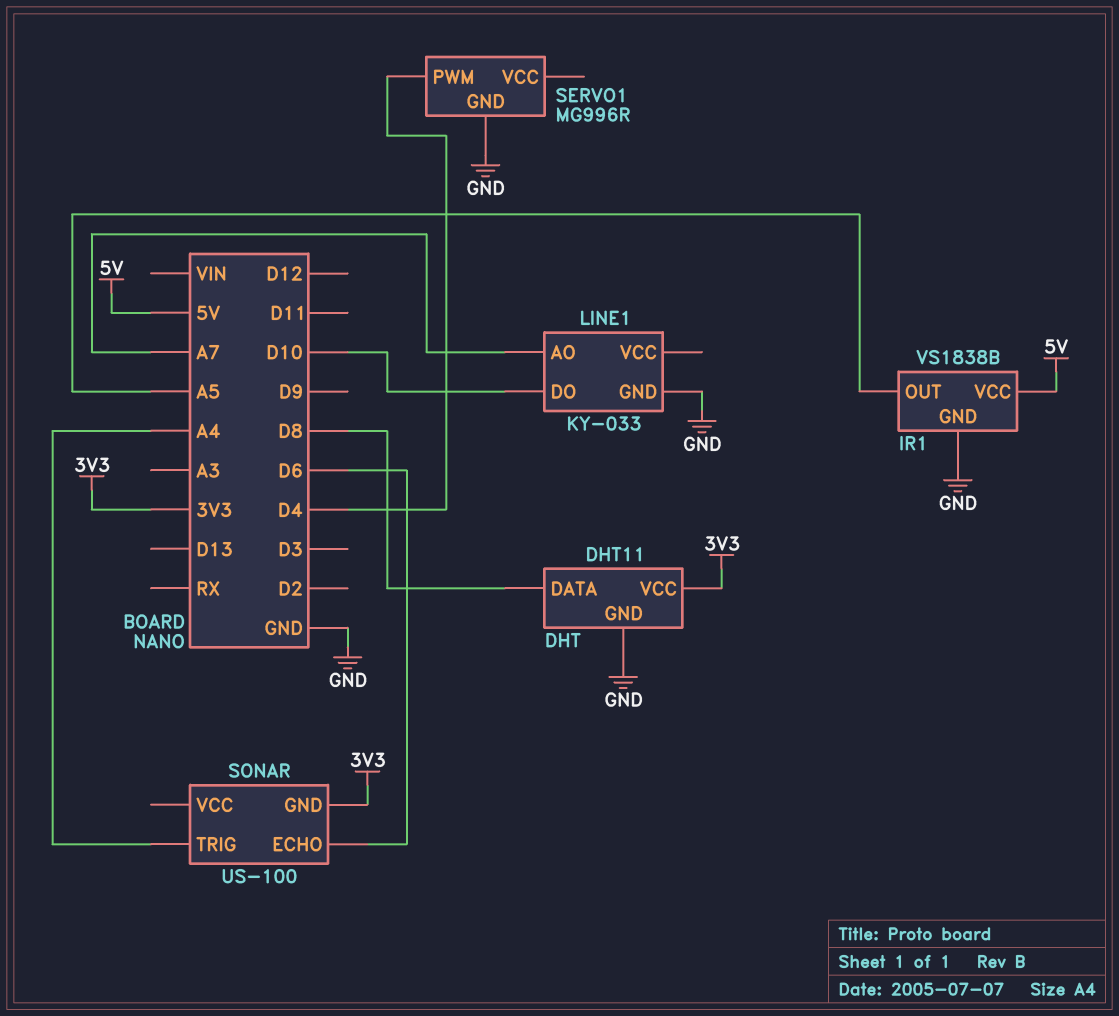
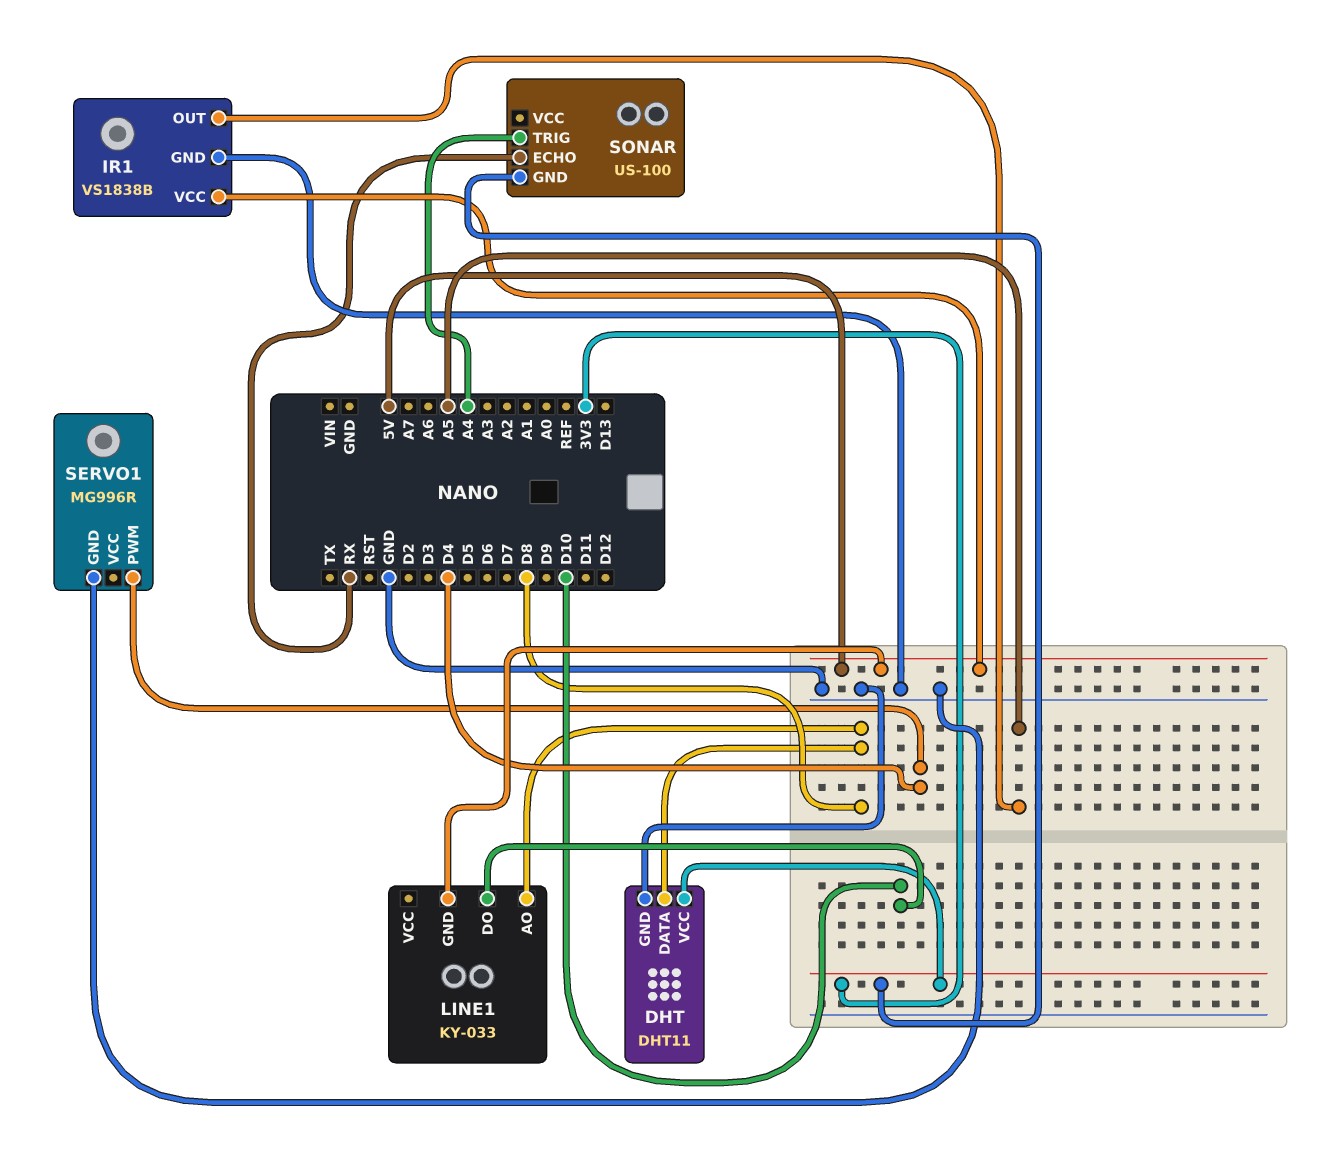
LINE1 pin AO: A7 -> D8
LINE1 pin GND: GND -> 5V
SONAR pin ECHO: D6 -> RX

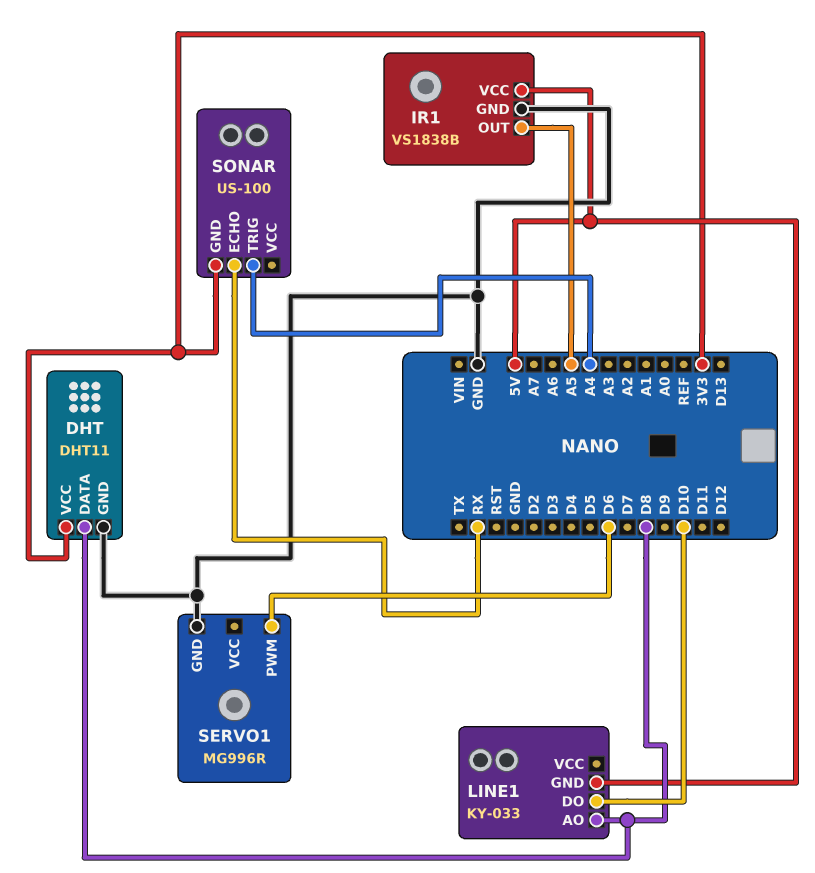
SERVO1 pin PWM: D4 -> D6

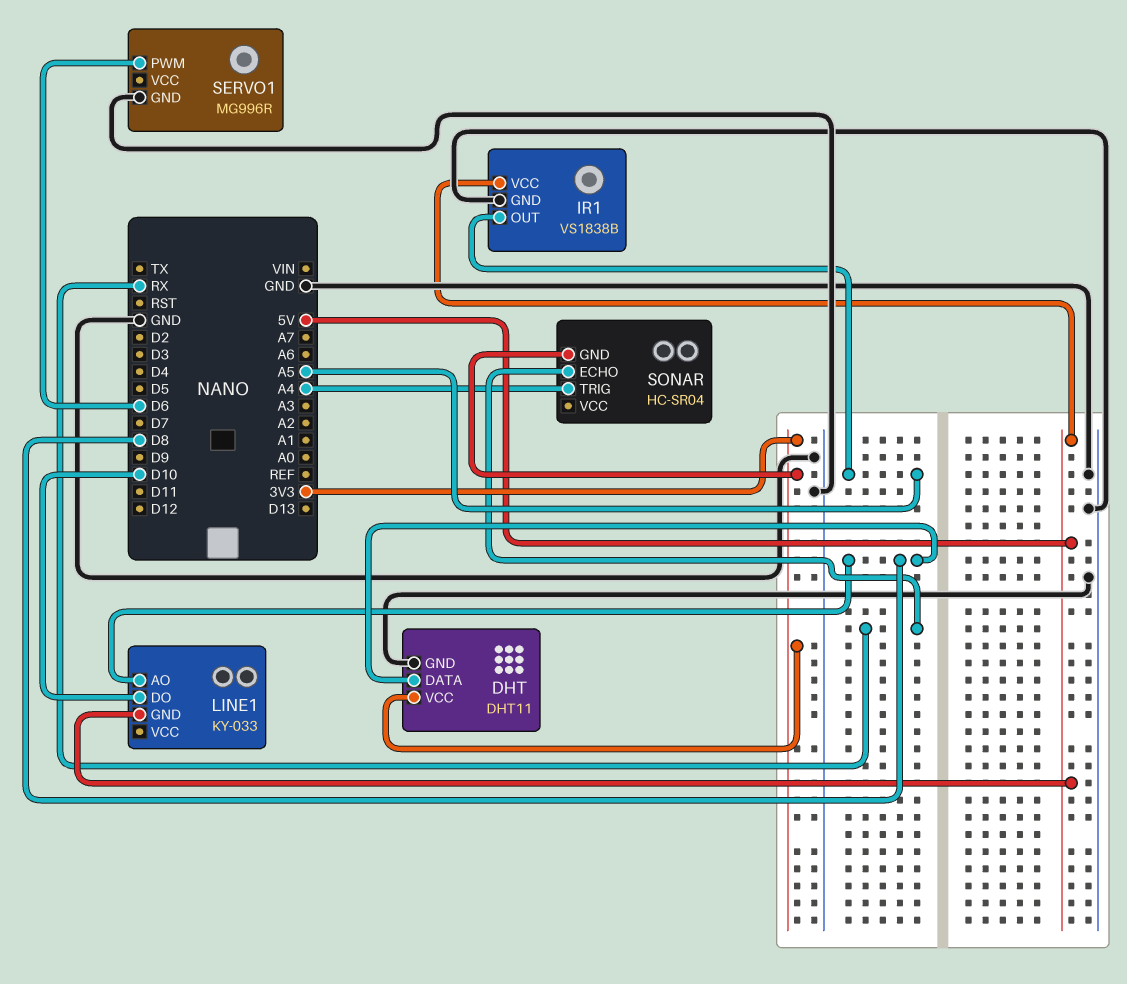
SONAR: US-100 -> HC-SR04

